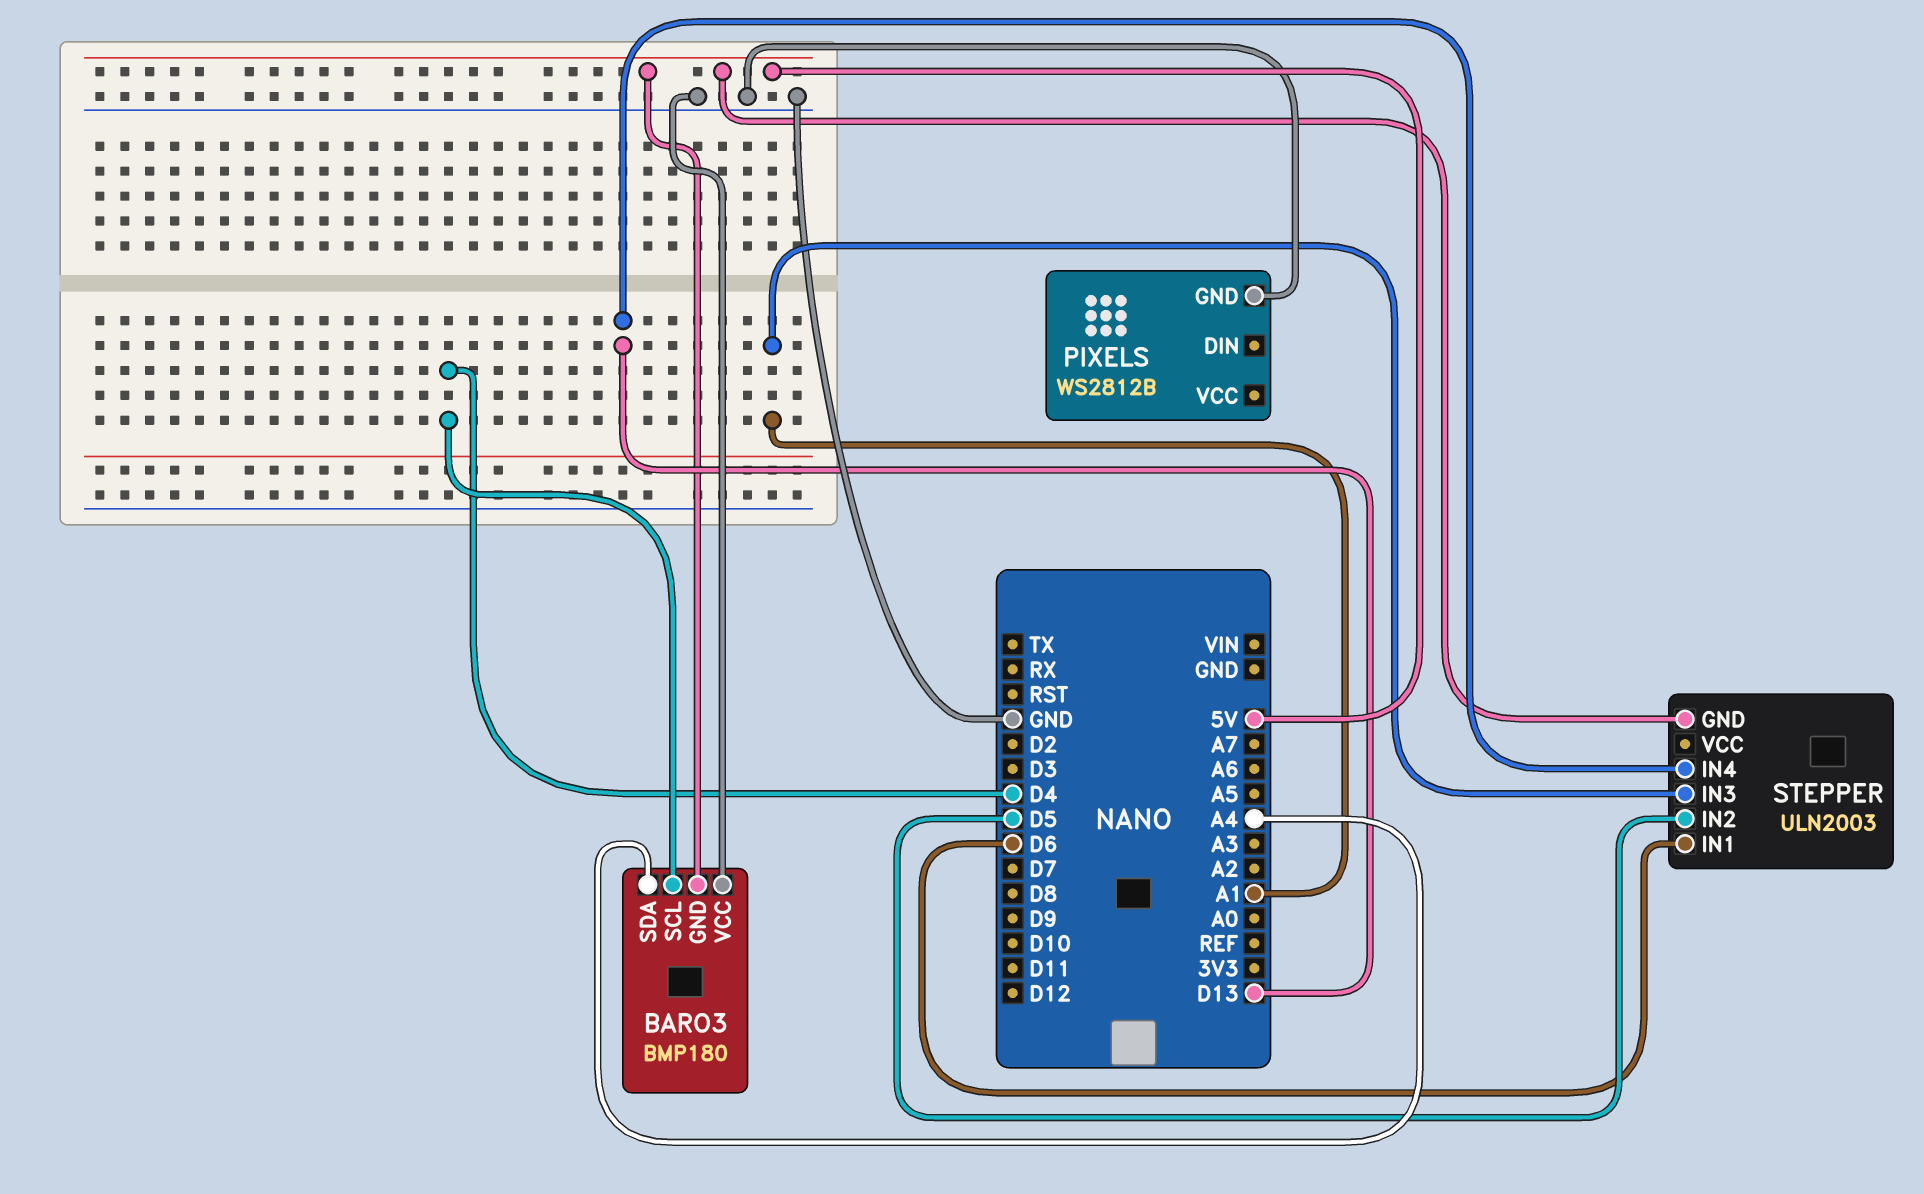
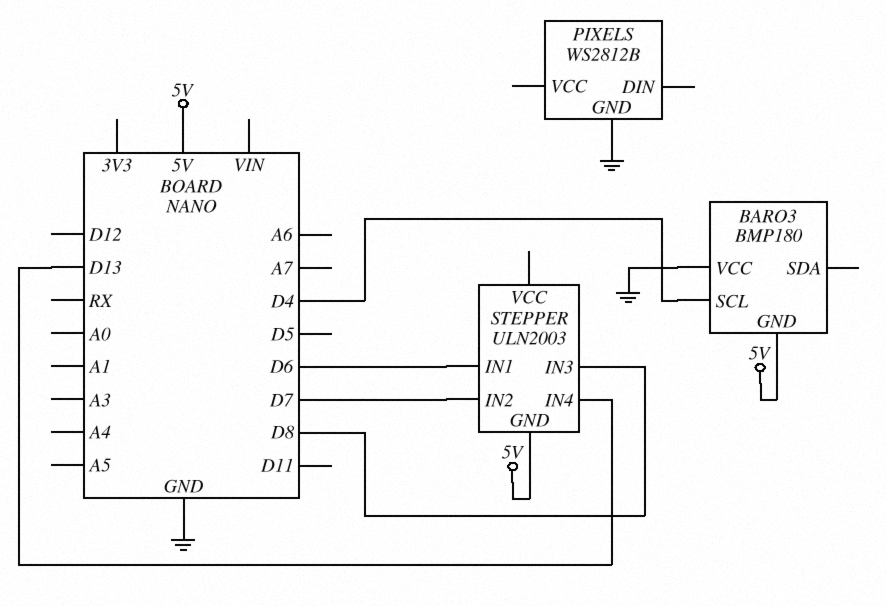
BARO3 pin SDA: A4 -> none
STEPPER pin IN2: D5 -> D7
STEPPER pin IN3: A1 -> D8

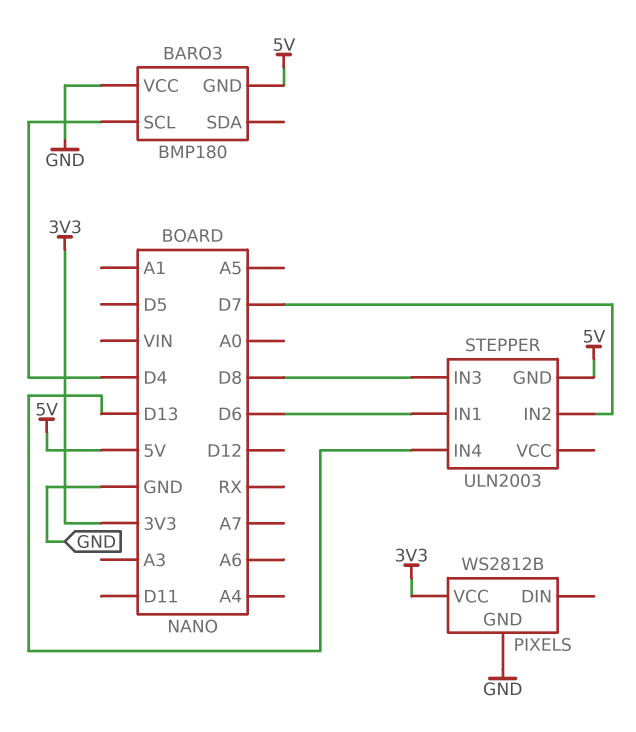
PIXELS pin VCC: none -> 3V3

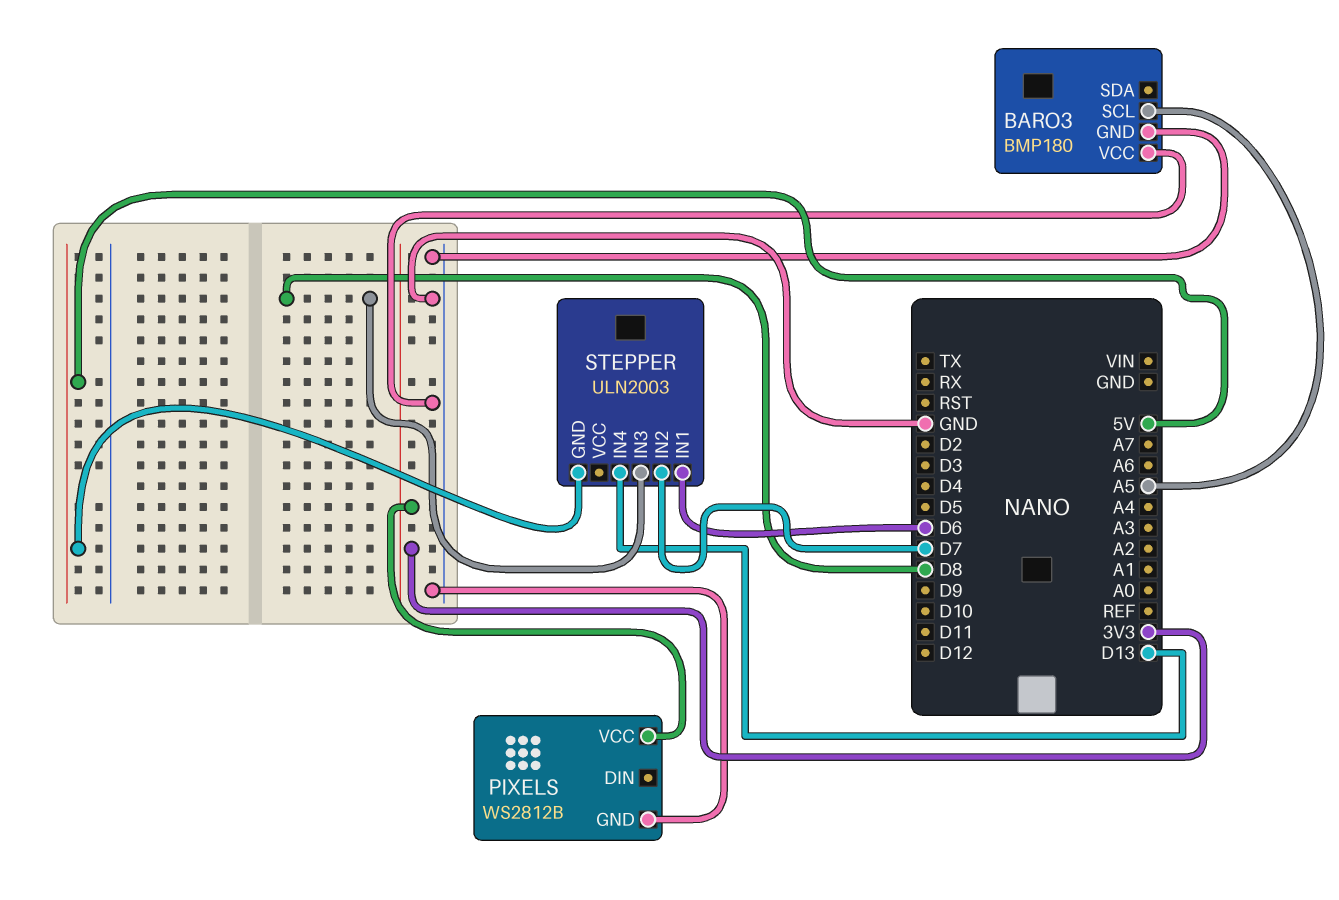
BARO3 pin GND: 5V -> GND
BARO3 pin SCL: D4 -> A5

